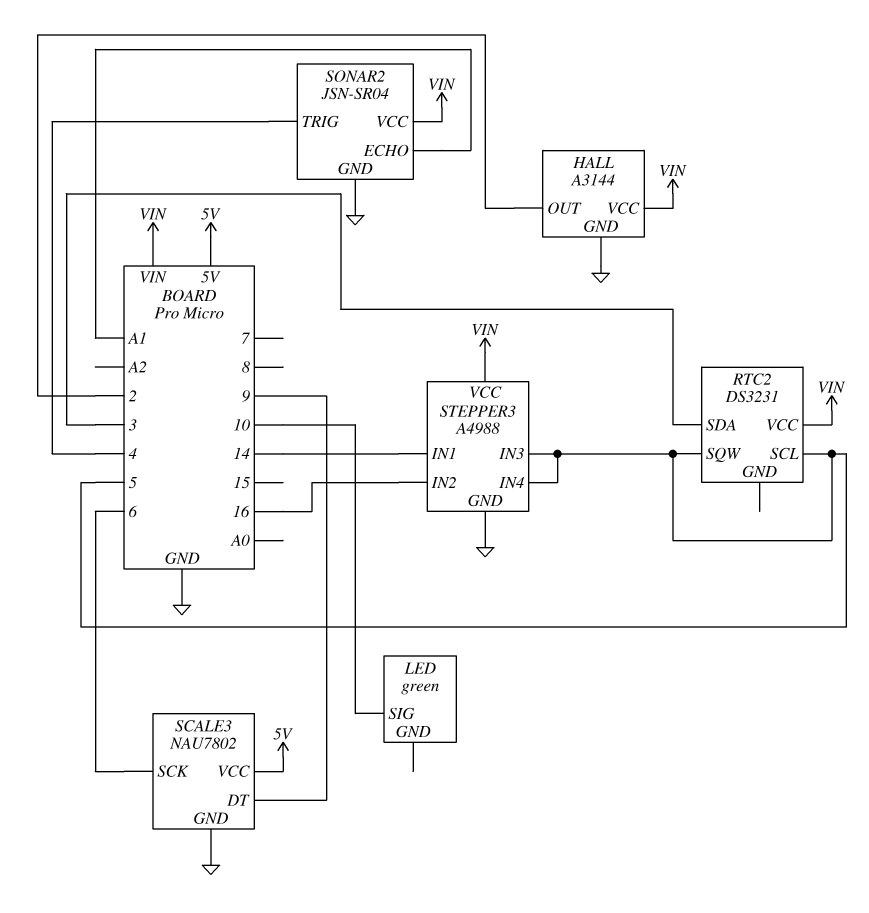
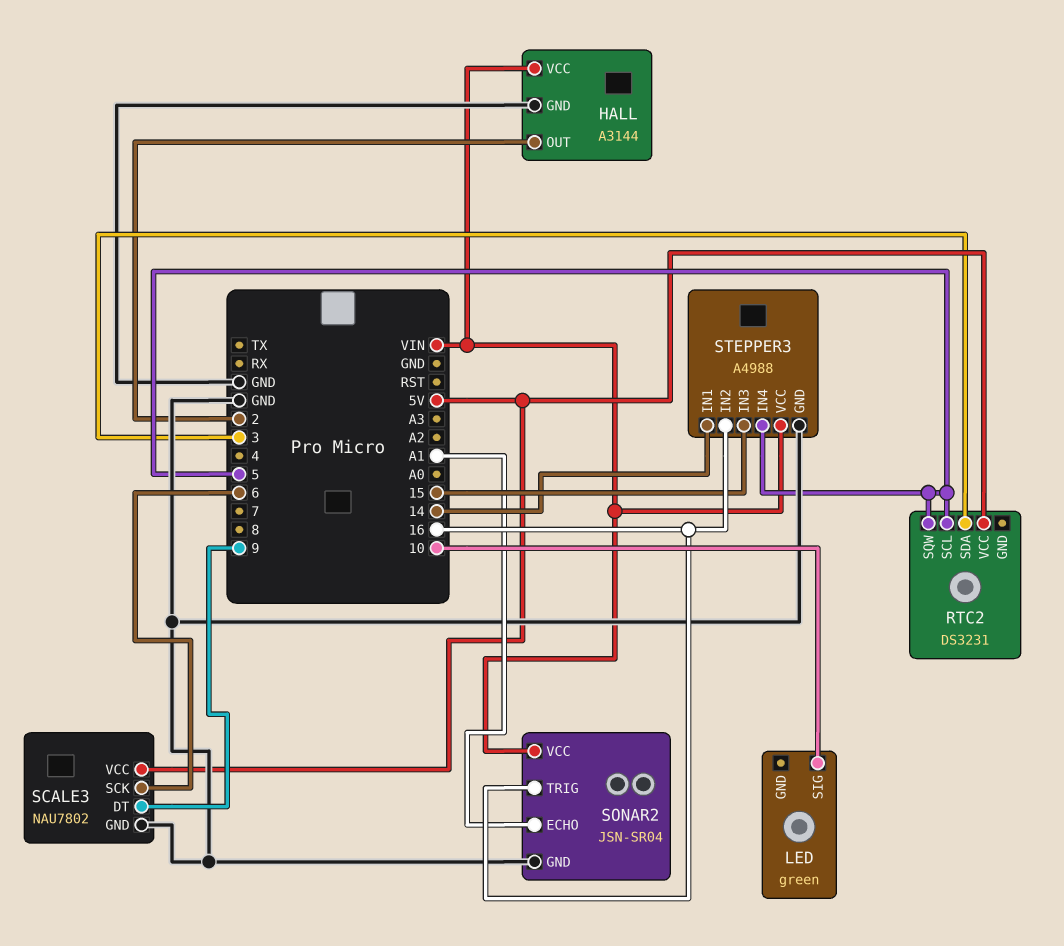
RTC2 pin VCC: VIN -> 5V
SONAR2 pin TRIG: 4 -> 16
STEPPER3 pin IN3: 5 -> 15

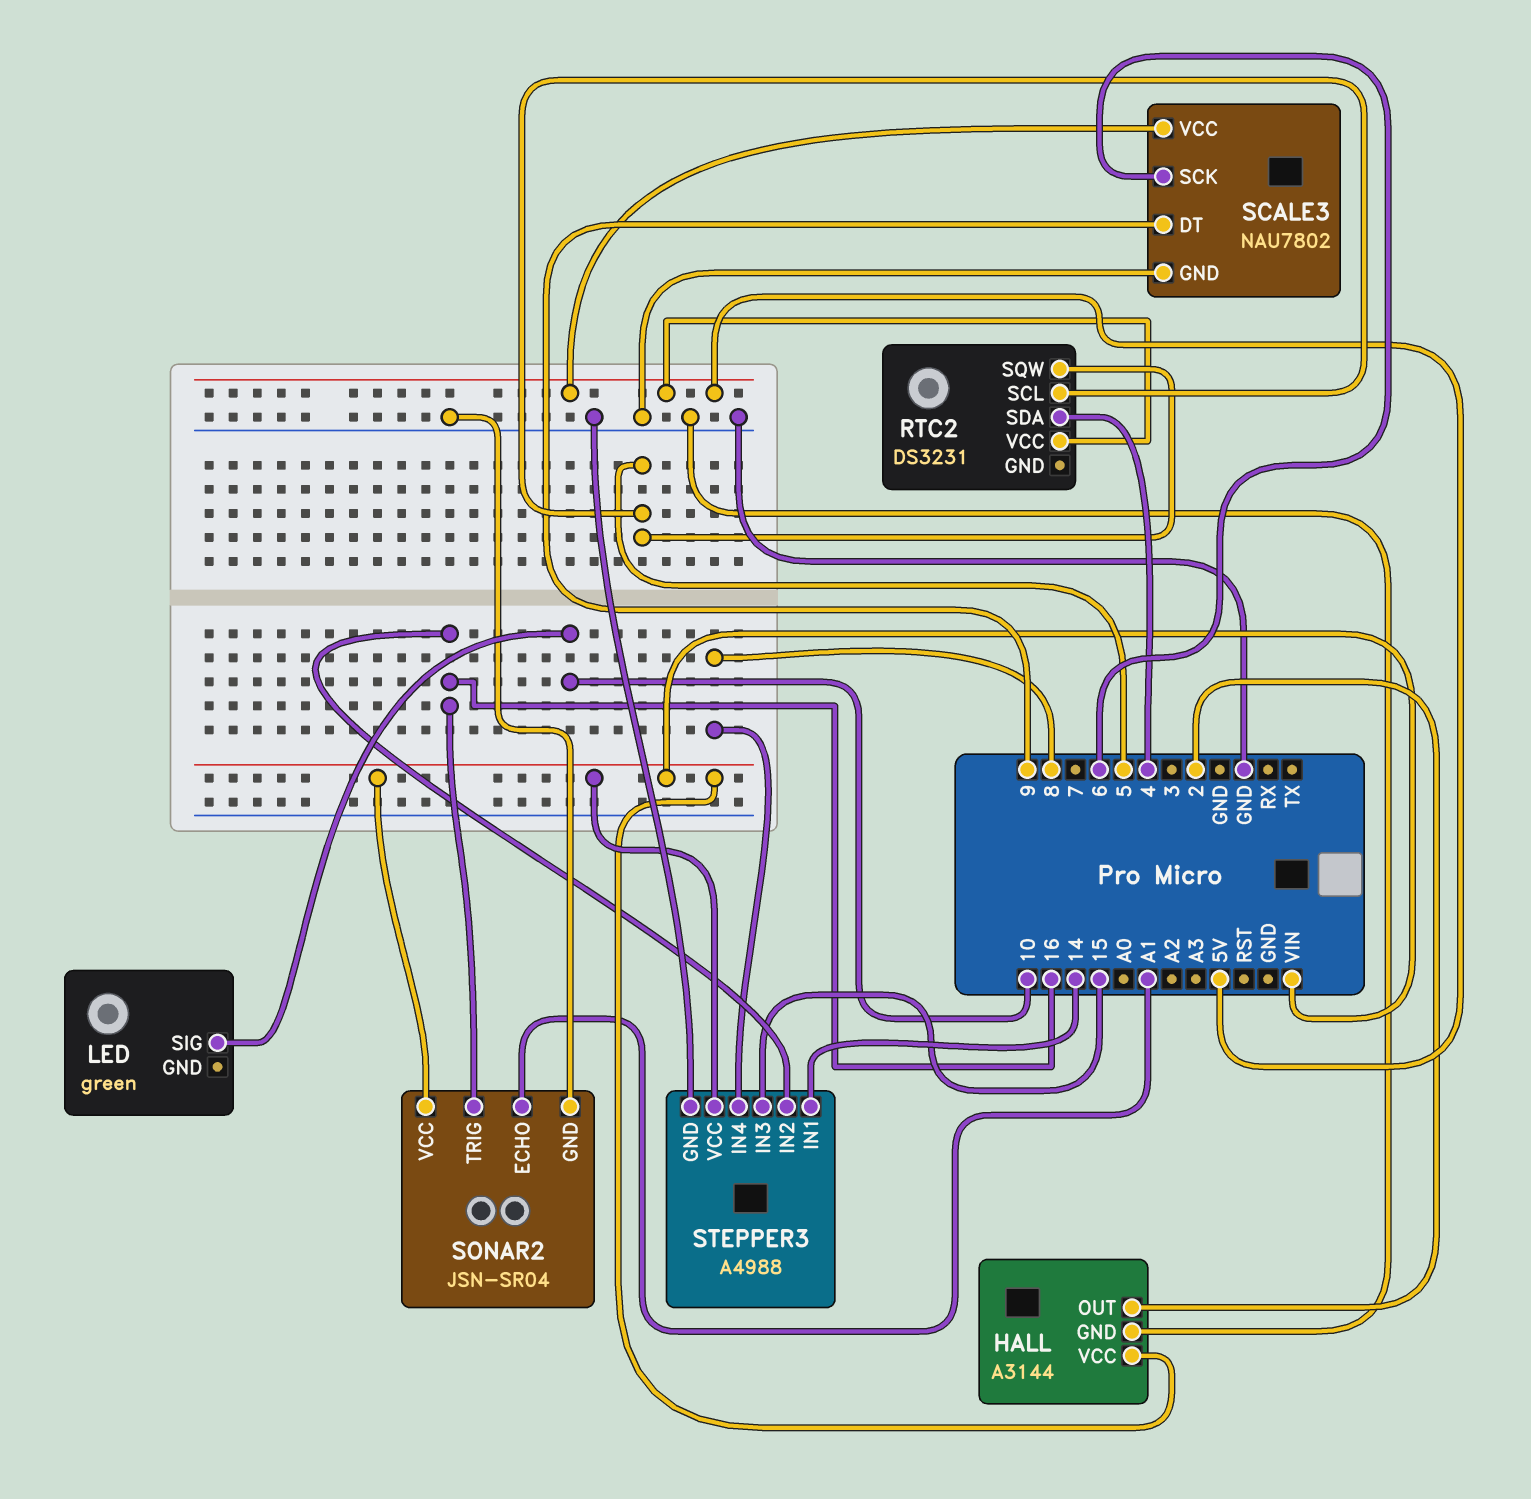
RTC2 pin SDA: 3 -> 4
STEPPER3 pin IN4: 5 -> 8

